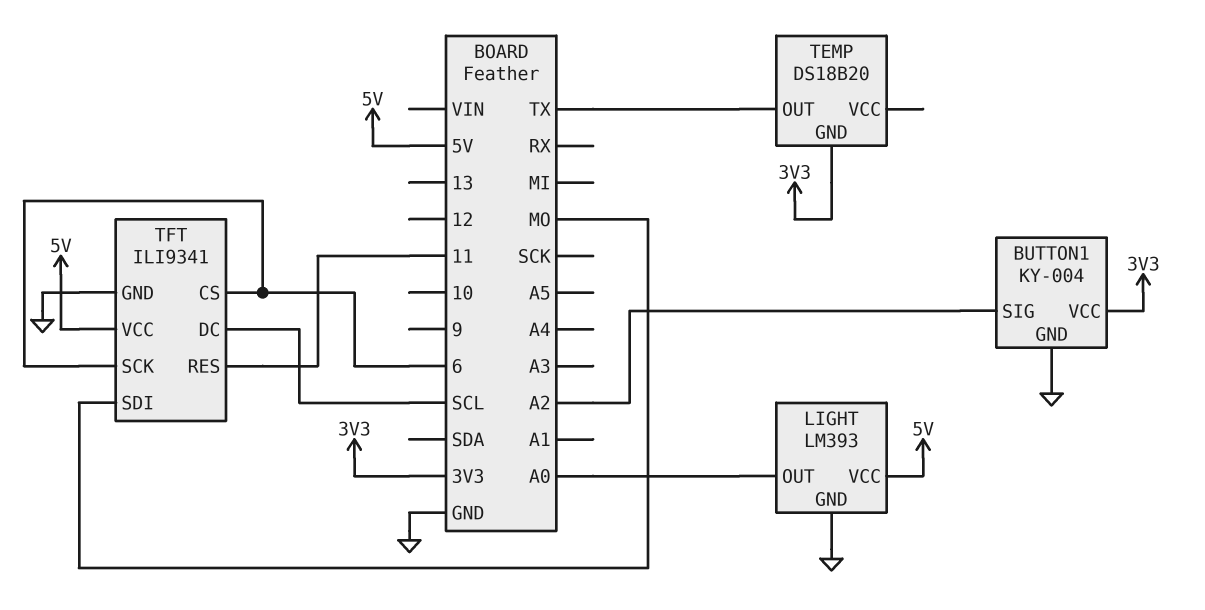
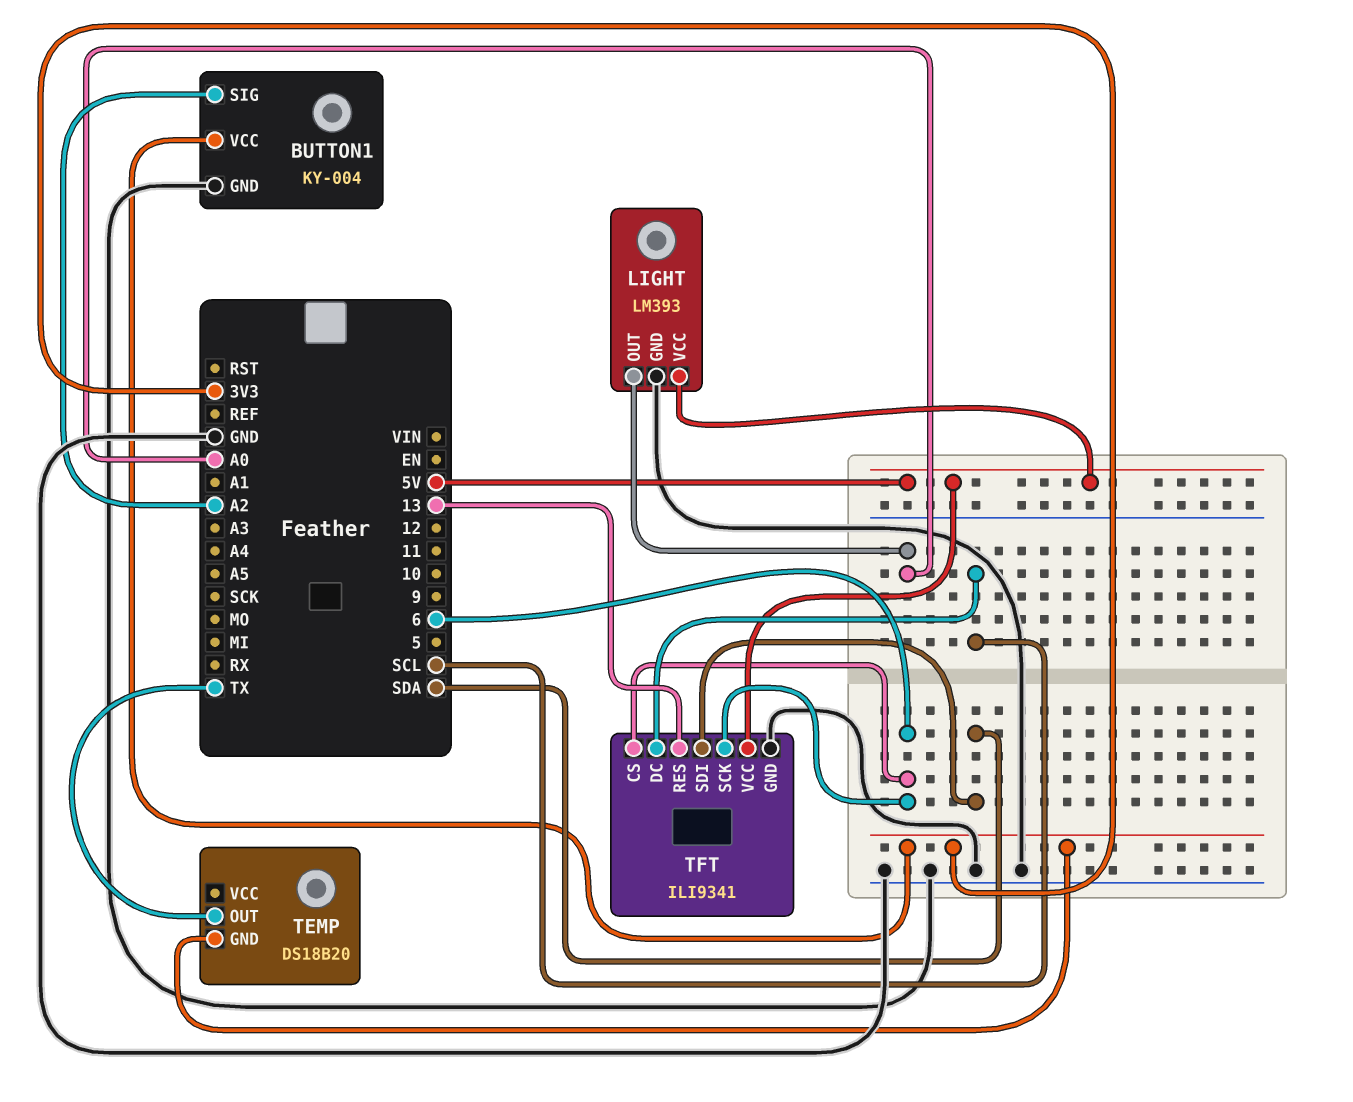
TFT pin RES: 11 -> 13
TFT pin SDI: MO -> SDA

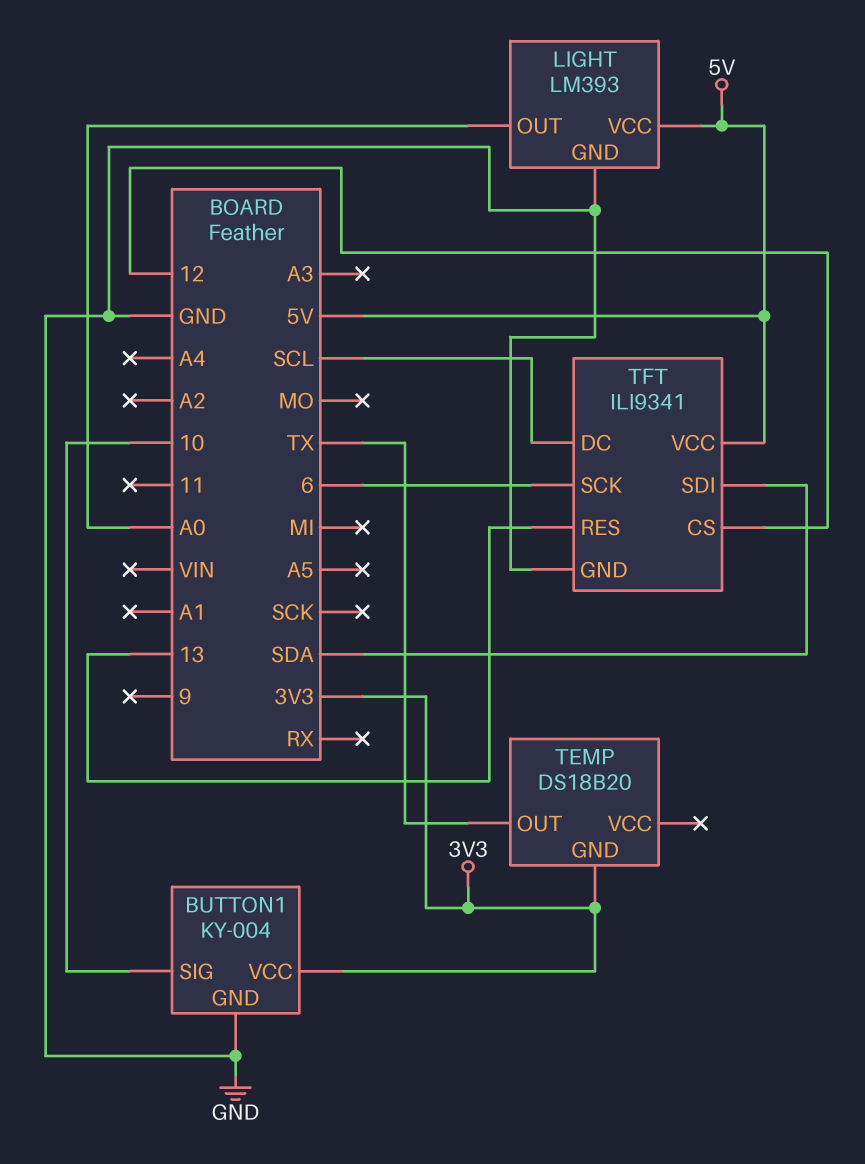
BUTTON1 pin SIG: A2 -> 10
TFT pin CS: 6 -> 12

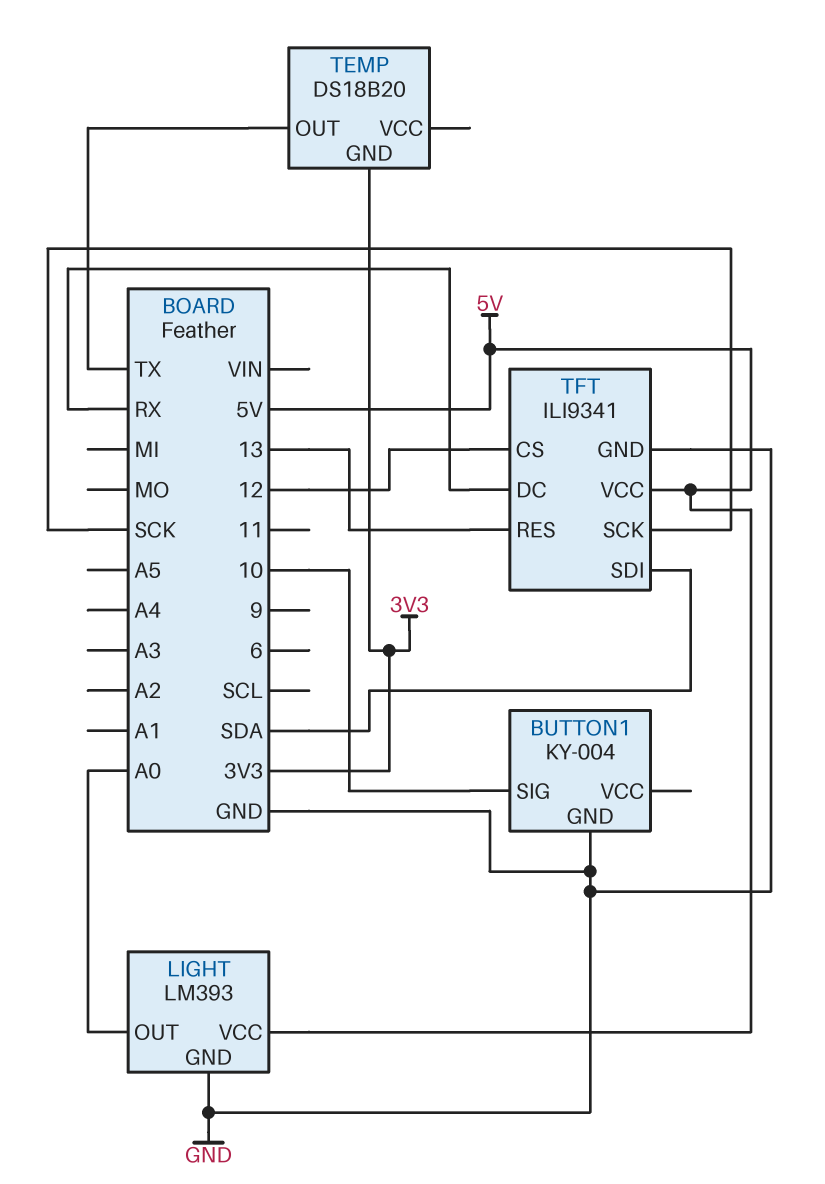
BUTTON1 pin VCC: 3V3 -> none
TFT pin DC: SCL -> RX
TFT pin SCK: 6 -> SCK

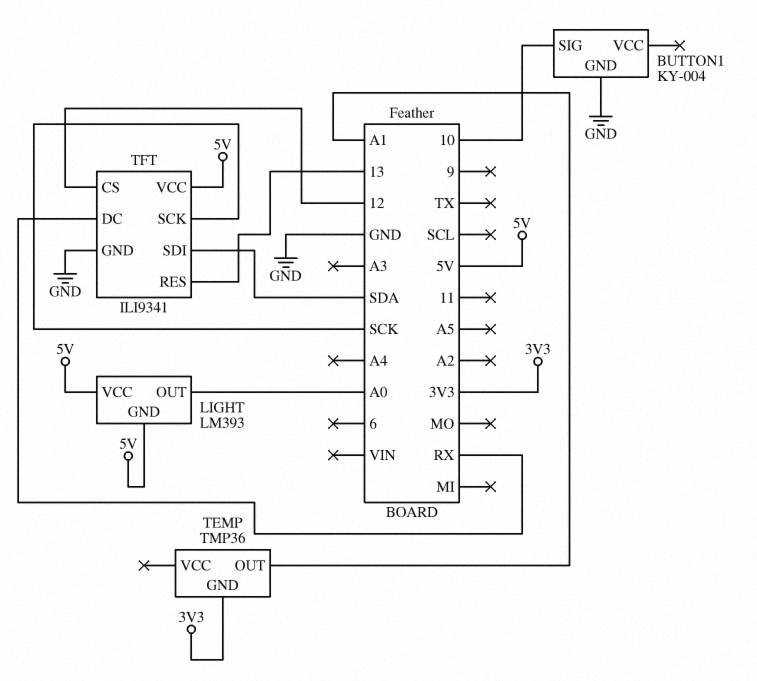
LIGHT pin GND: GND -> 5V
TEMP: DS18B20 -> TMP36
TEMP pin OUT: TX -> A1

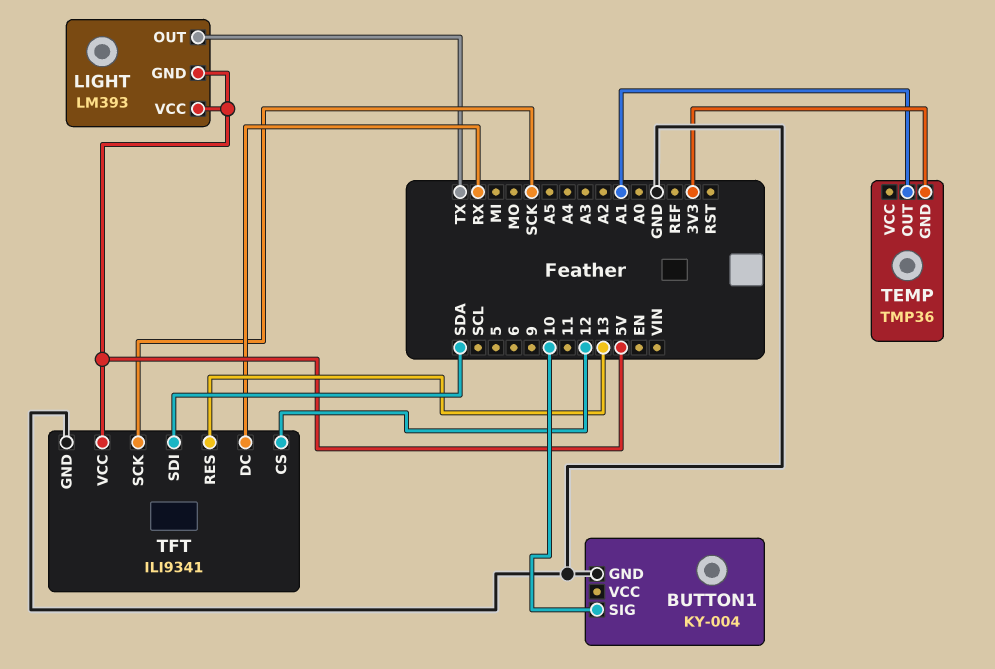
LIGHT pin OUT: A0 -> TX

